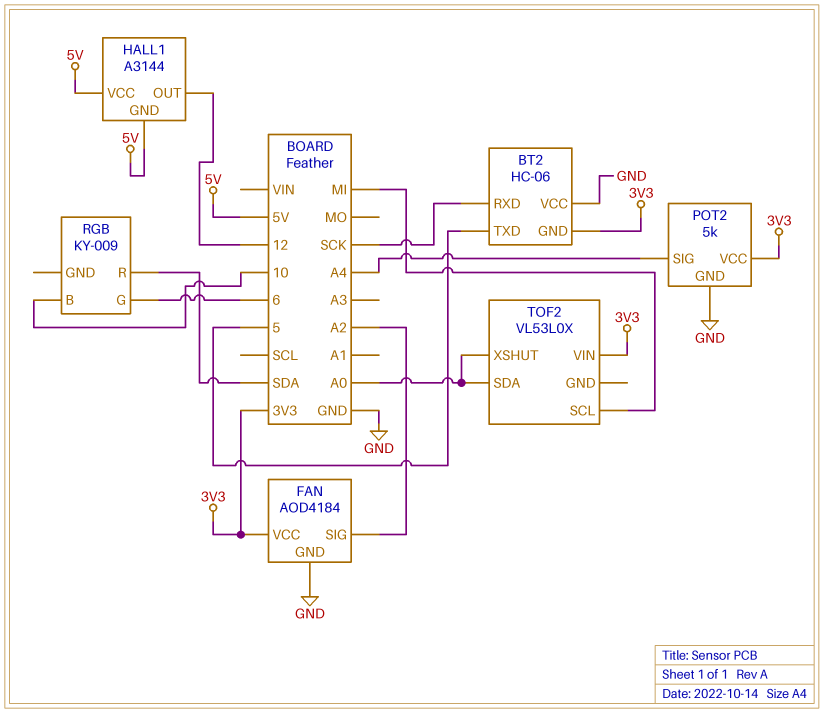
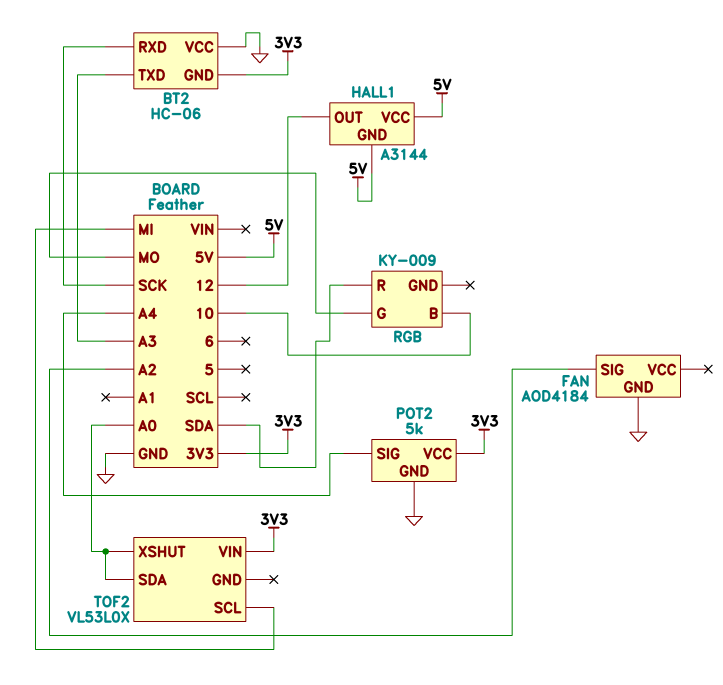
BT2 pin TXD: 5 -> A3
FAN pin VCC: 3V3 -> none
RGB pin G: 6 -> MO

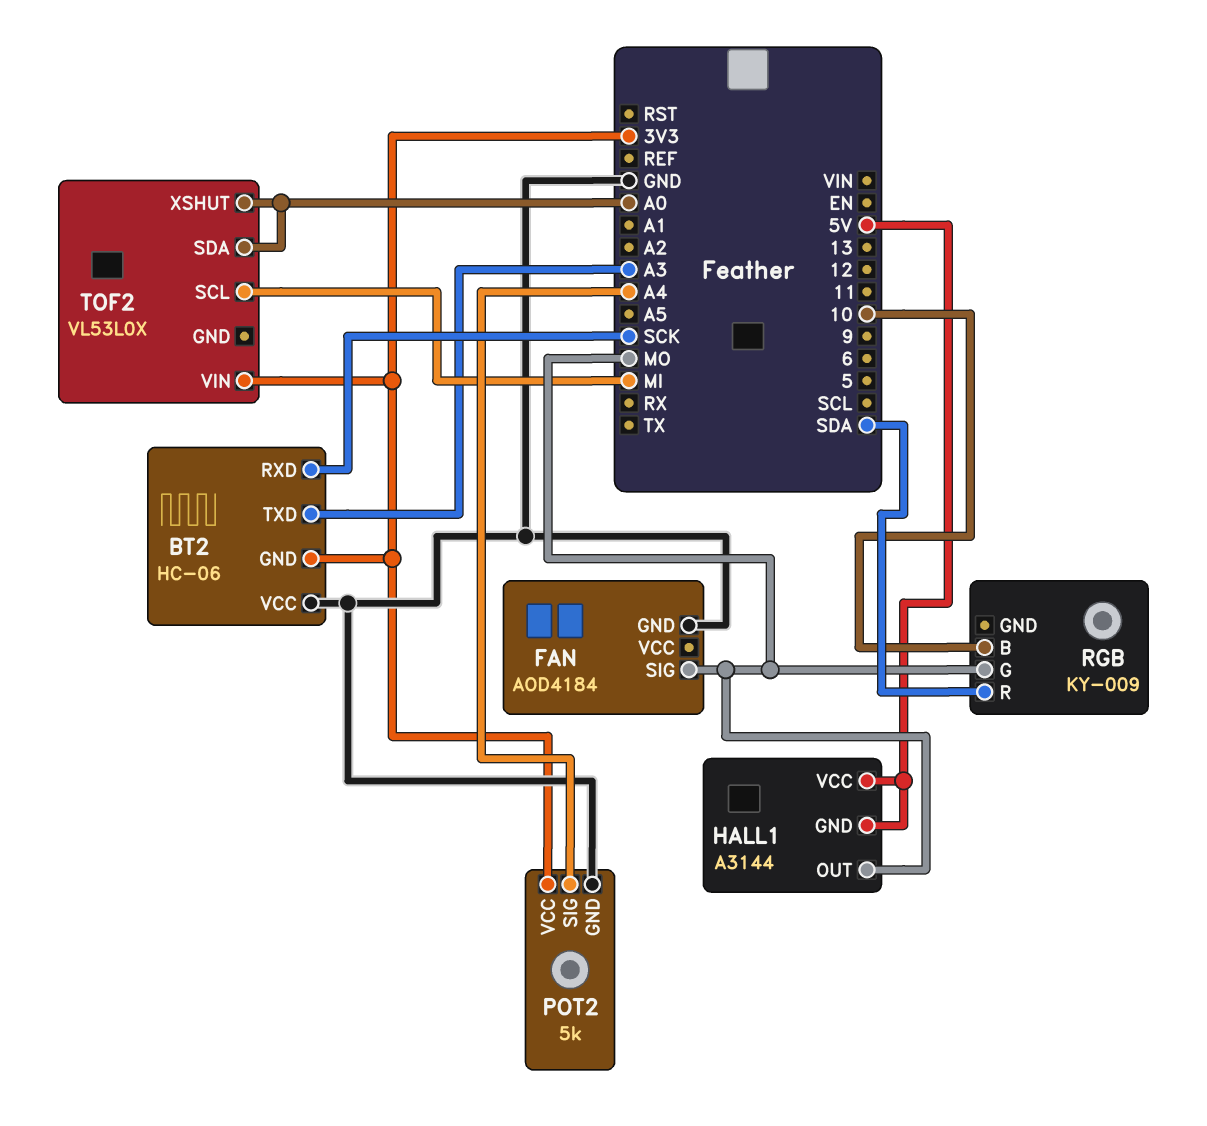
FAN pin SIG: A2 -> MO
HALL1 pin OUT: 12 -> MO

